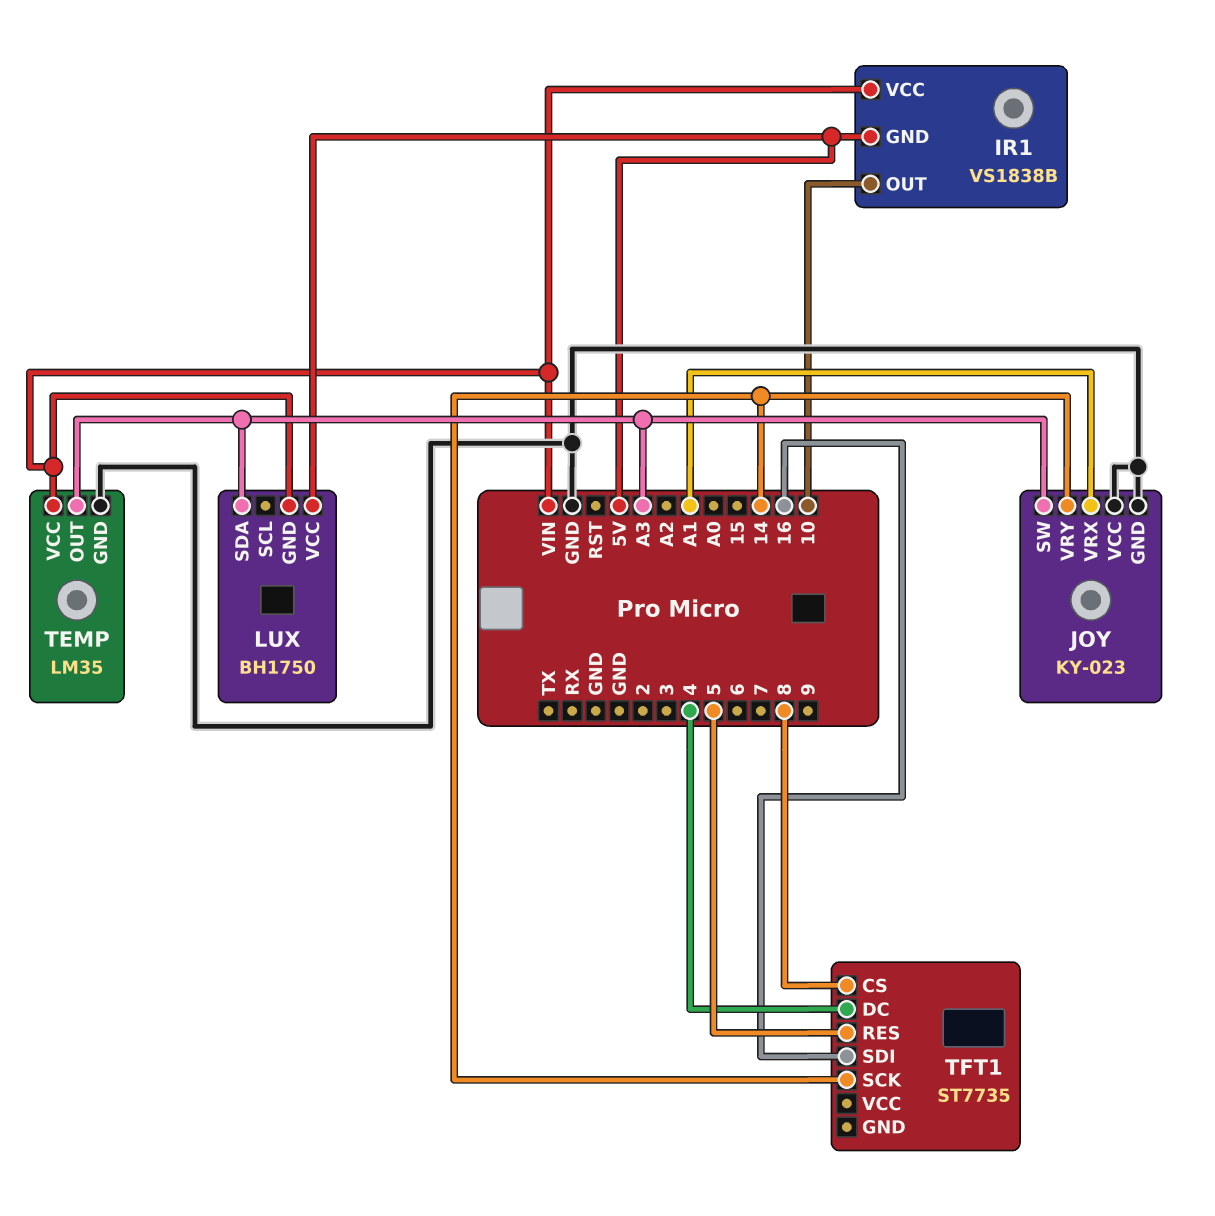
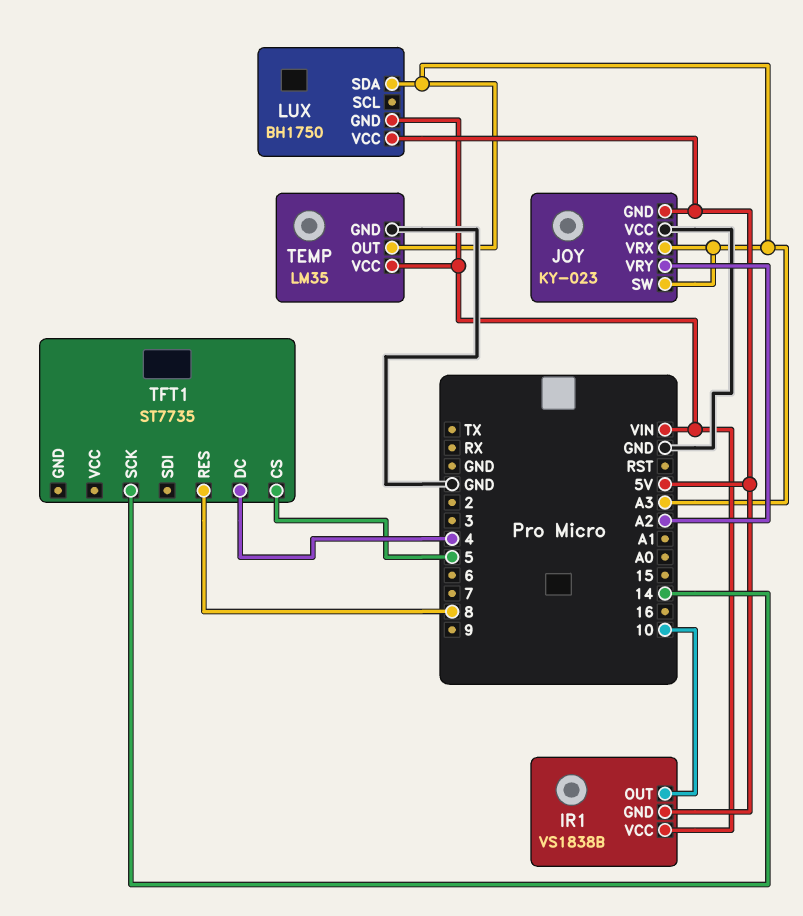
JOY pin GND: GND -> 5V
JOY pin VRX: A1 -> A3
JOY pin VRY: 14 -> A2
TFT1 pin CS: 8 -> 5
TFT1 pin RES: 5 -> 8
TFT1 pin SDI: 16 -> none

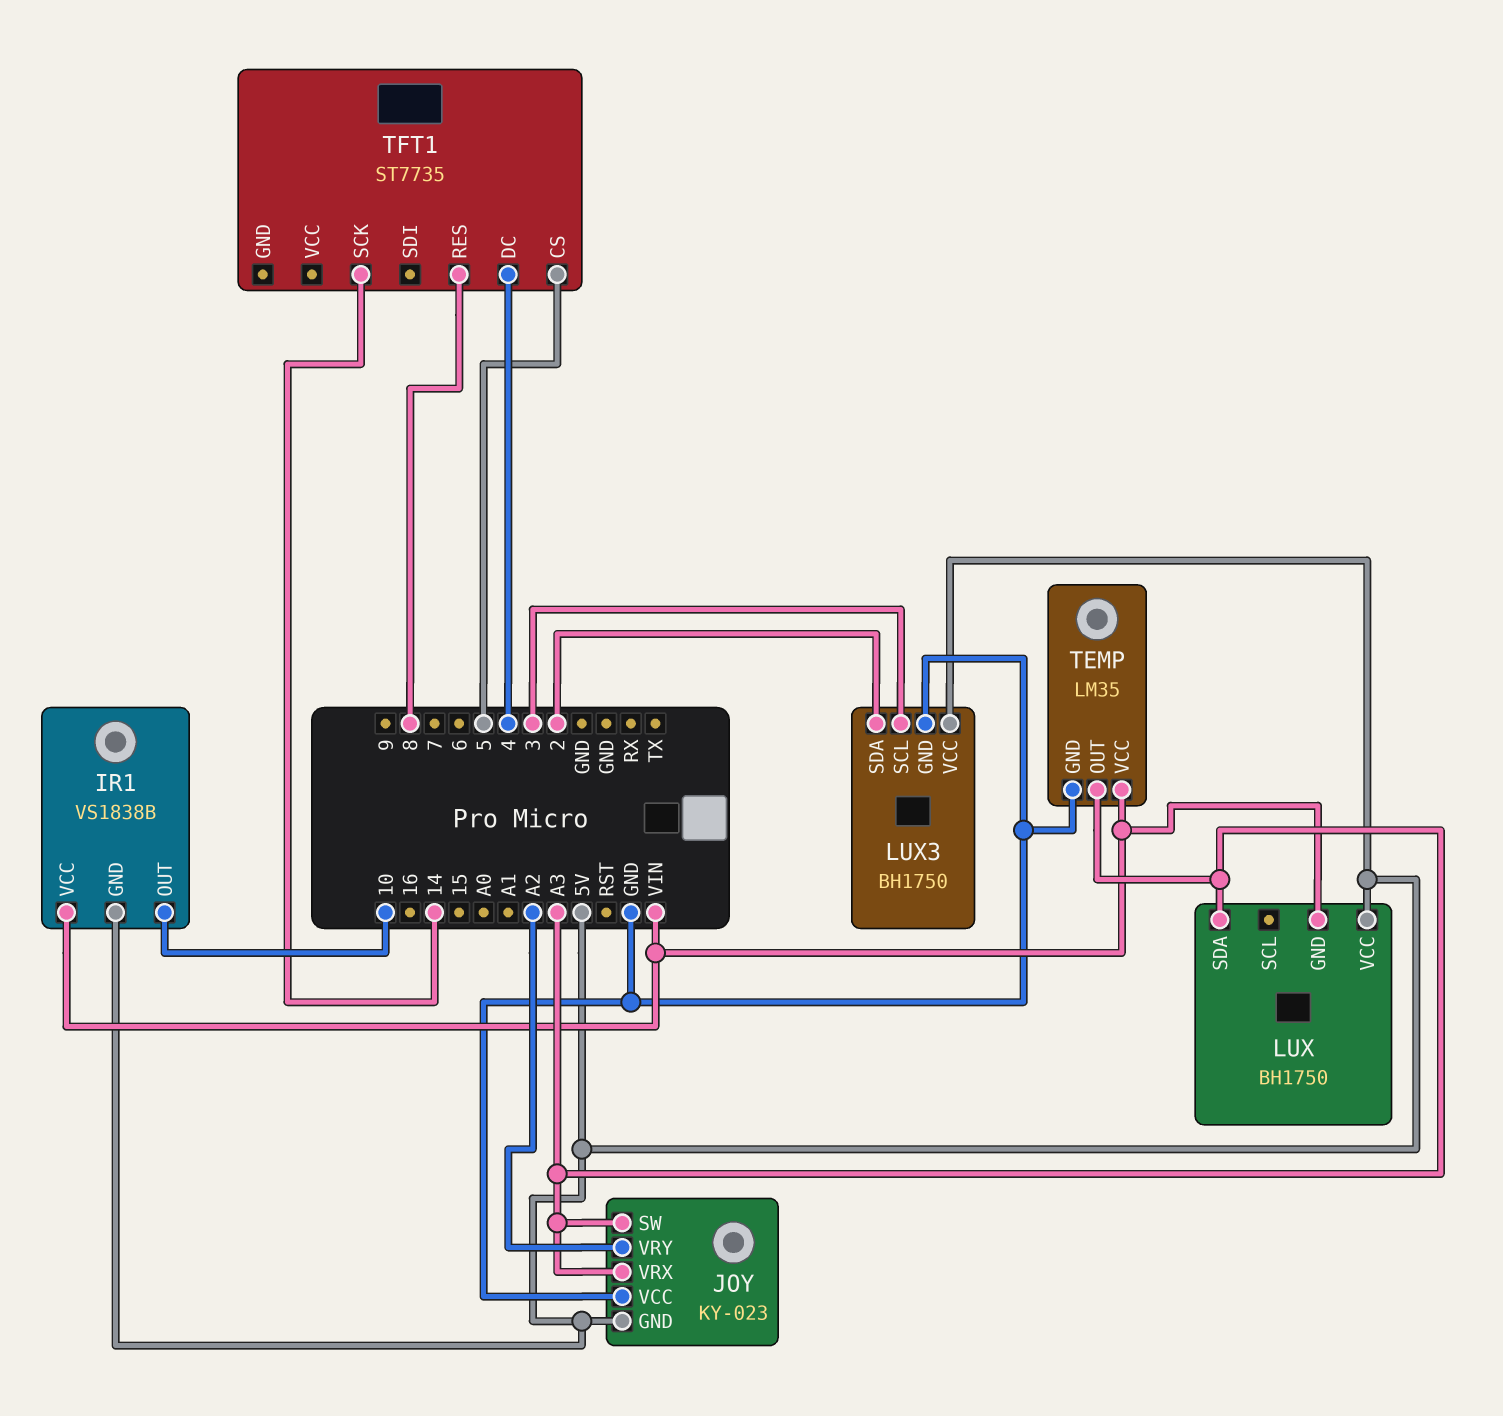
LUX3: none -> BH1750
LUX3 pin GND: none -> GND
LUX3 pin SCL: none -> 3
LUX3 pin SDA: none -> 2
LUX3 pin VCC: none -> 5V

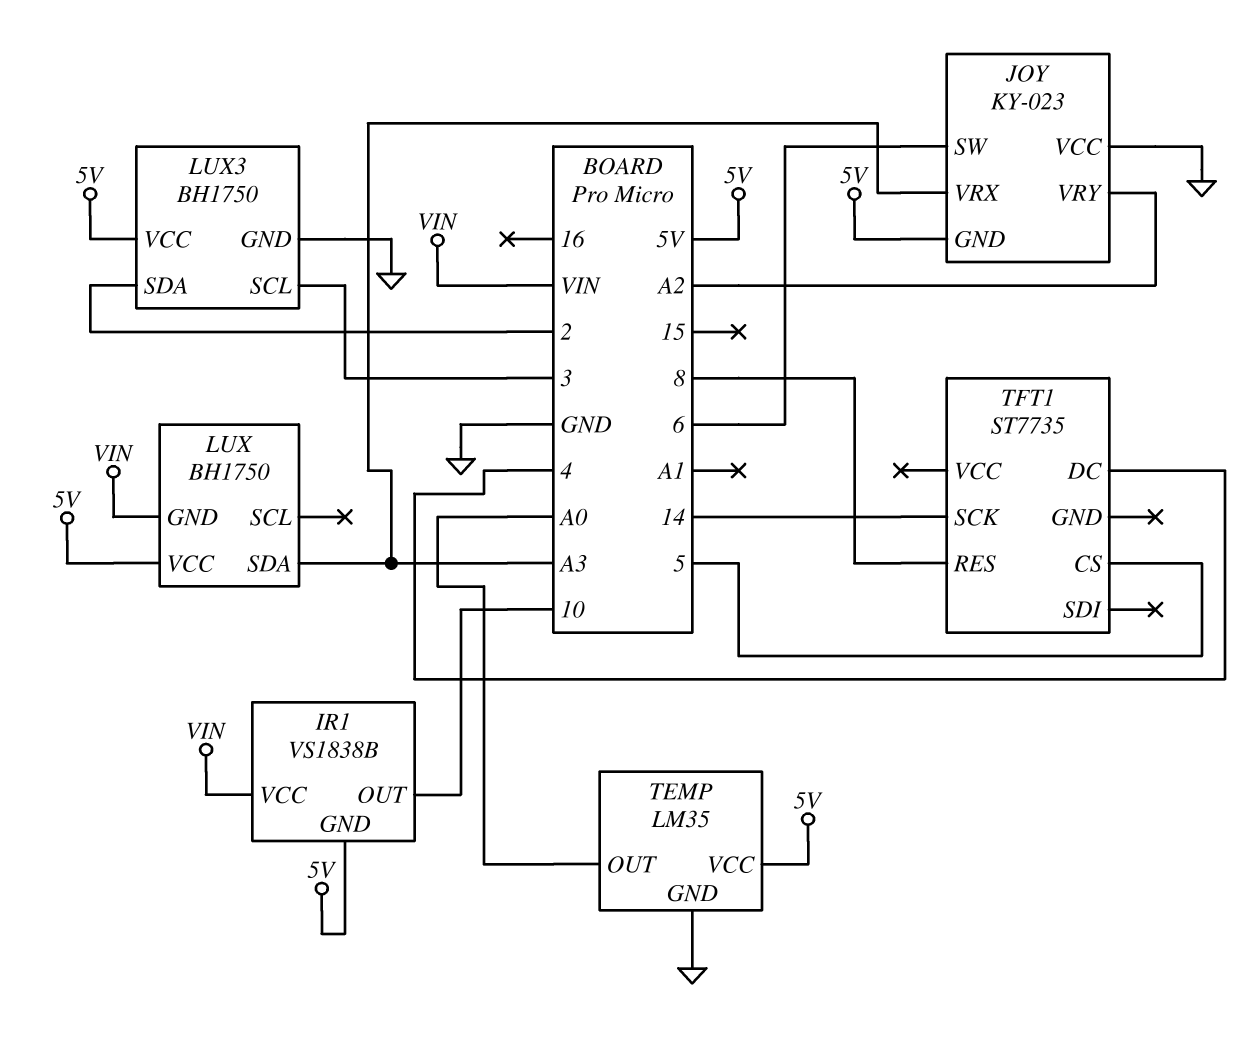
JOY pin SW: A3 -> 6
TEMP pin OUT: A3 -> A0
TEMP pin VCC: VIN -> 5V

